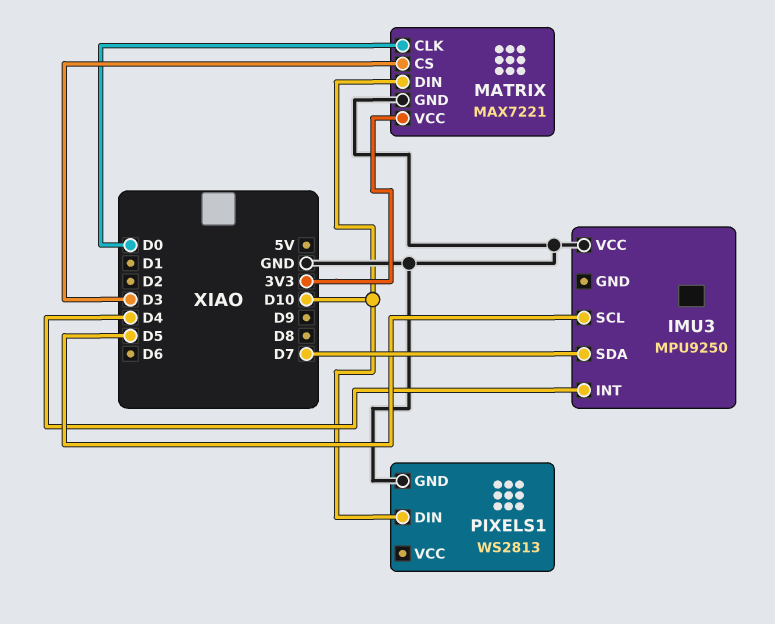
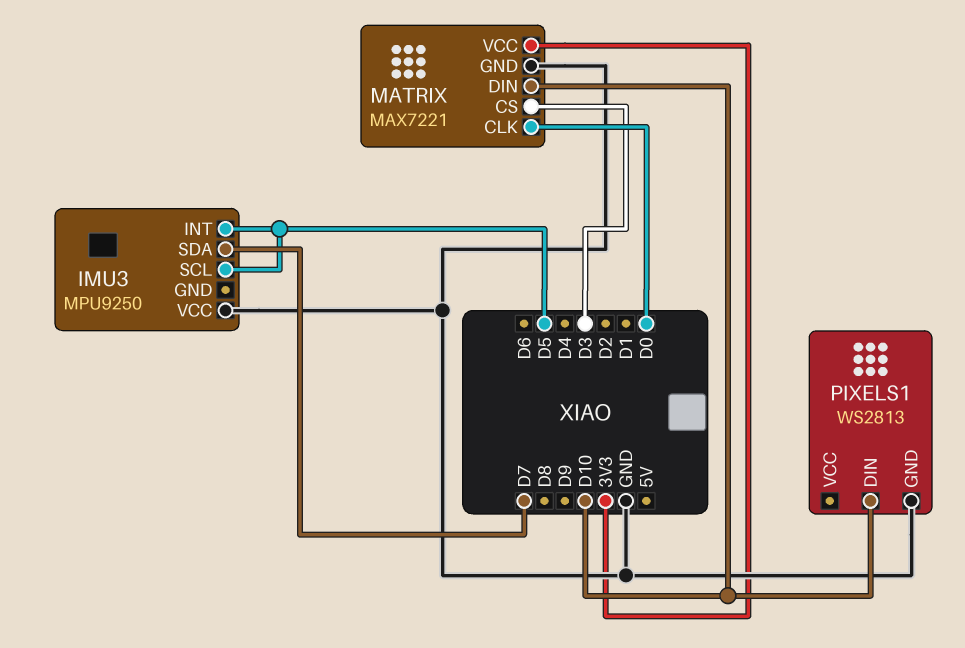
IMU3 pin INT: D4 -> D5

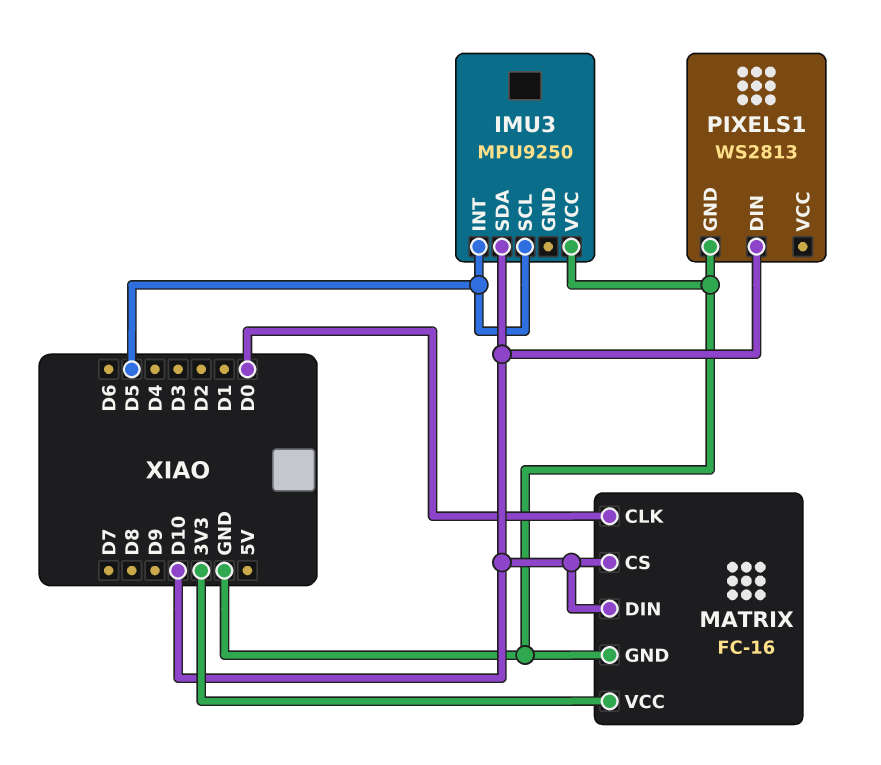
IMU3 pin SDA: D7 -> D10
MATRIX: MAX7221 -> FC-16
MATRIX pin CS: D3 -> D10

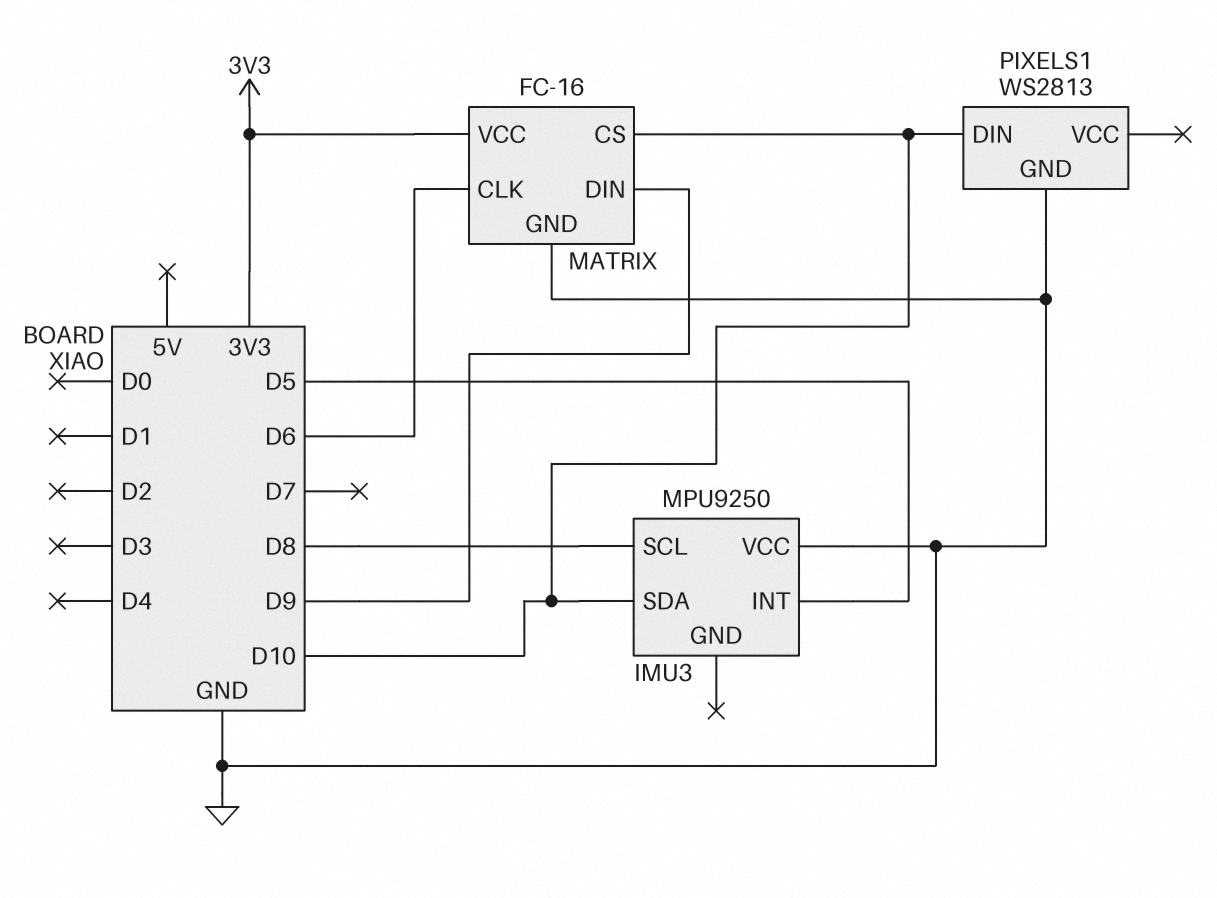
IMU3 pin SCL: D5 -> D8
MATRIX pin CLK: D0 -> D6
MATRIX pin DIN: D10 -> D9

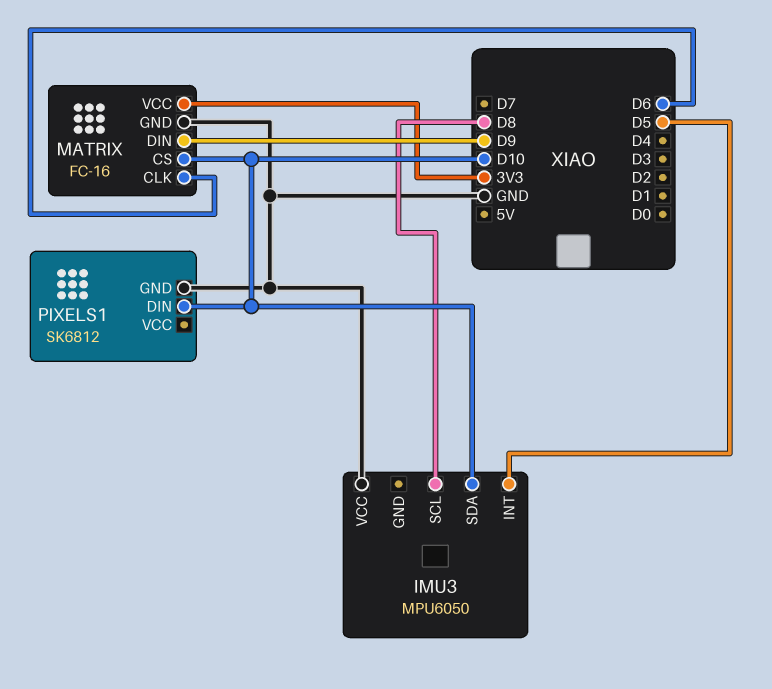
IMU3: MPU9250 -> MPU6050
PIXELS1: WS2813 -> SK6812

